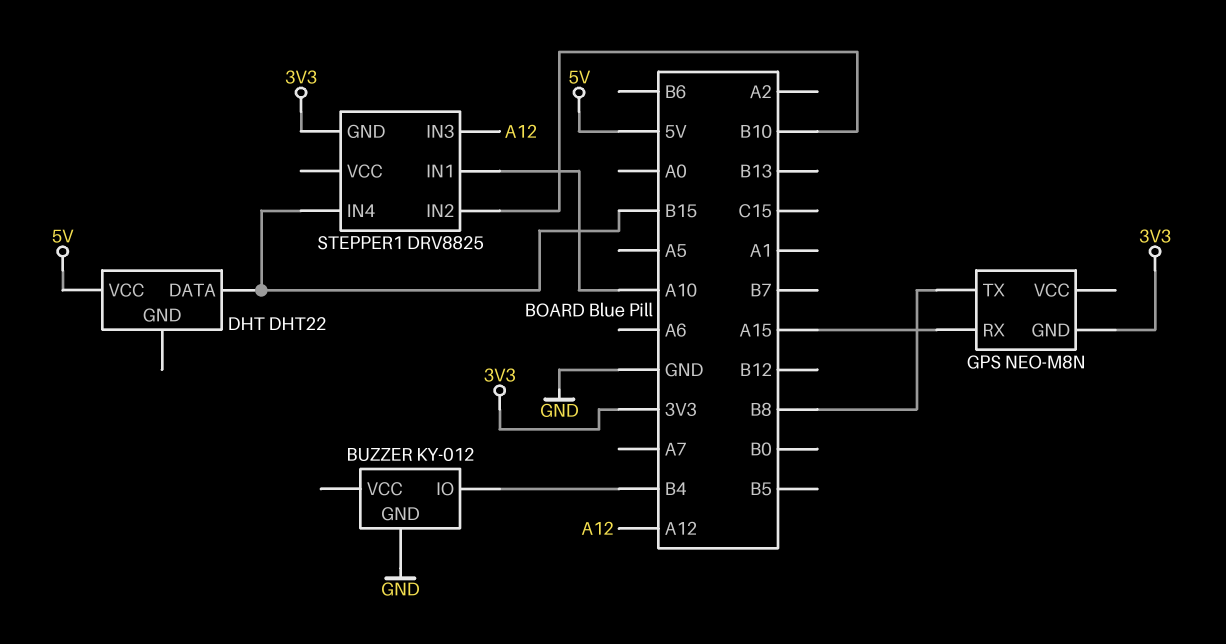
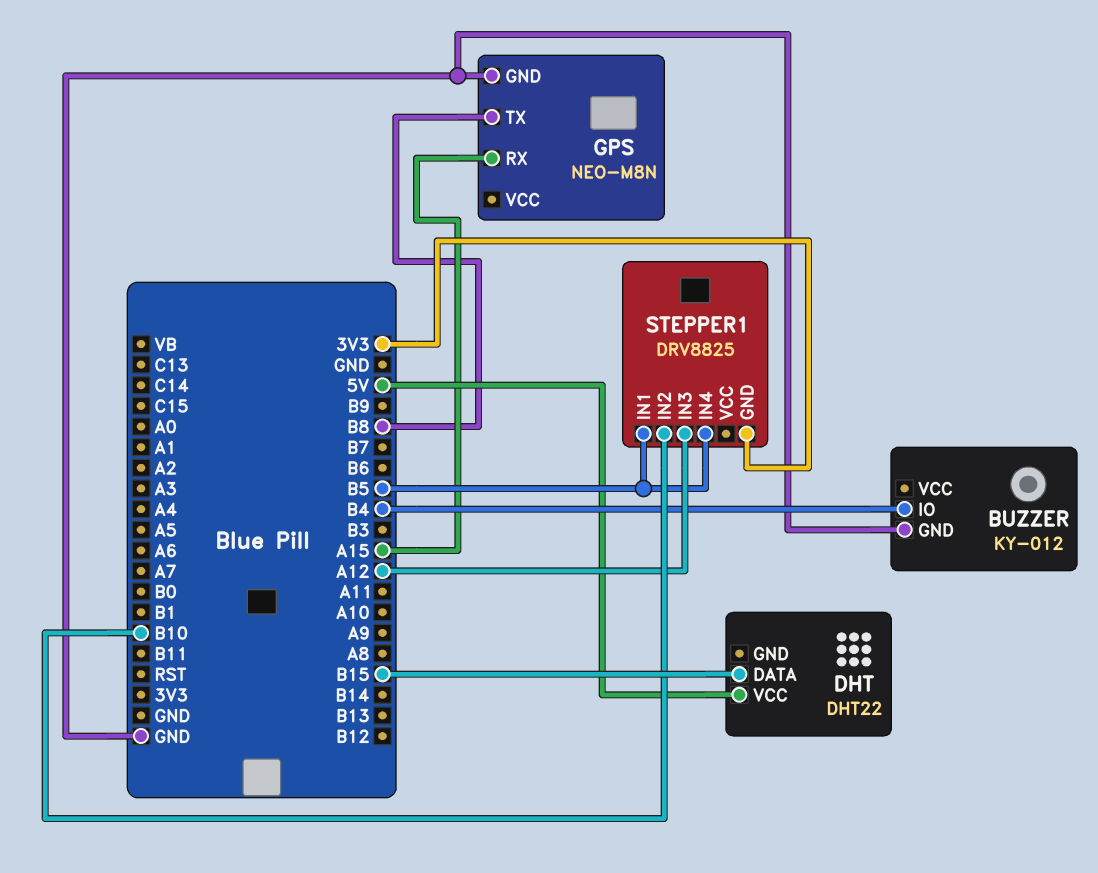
GPS pin GND: 3V3 -> GND
STEPPER1 pin IN1: A10 -> B5
STEPPER1 pin IN4: B15 -> B5

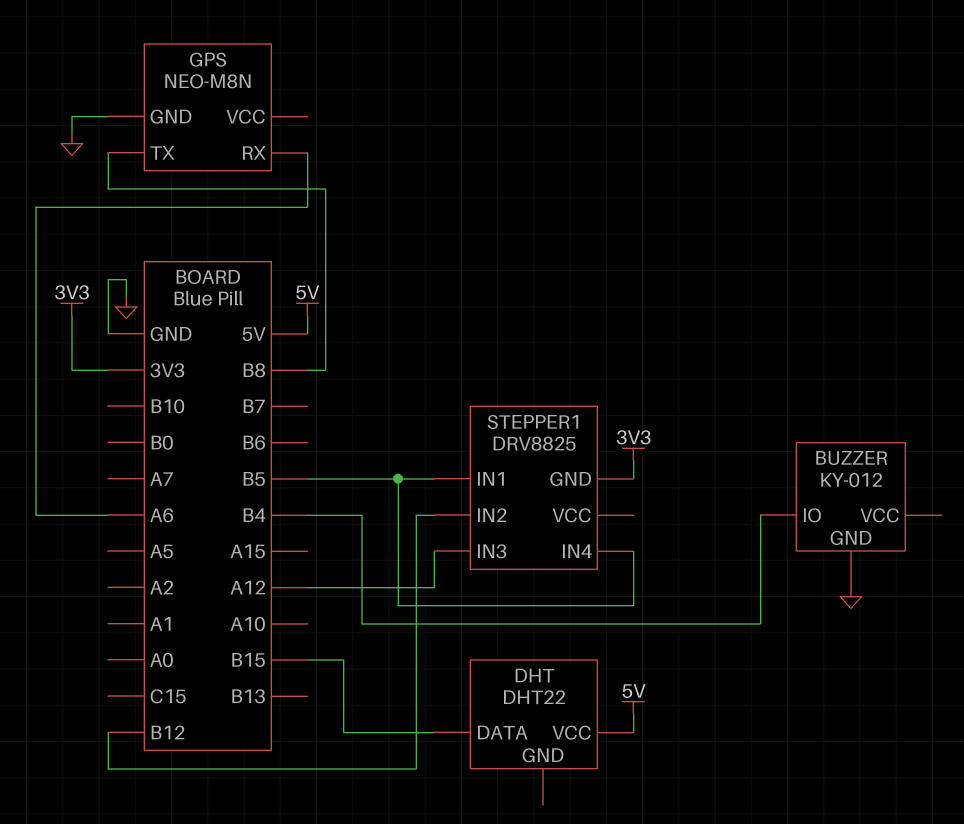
GPS pin RX: A15 -> A6
STEPPER1 pin IN2: B10 -> B12

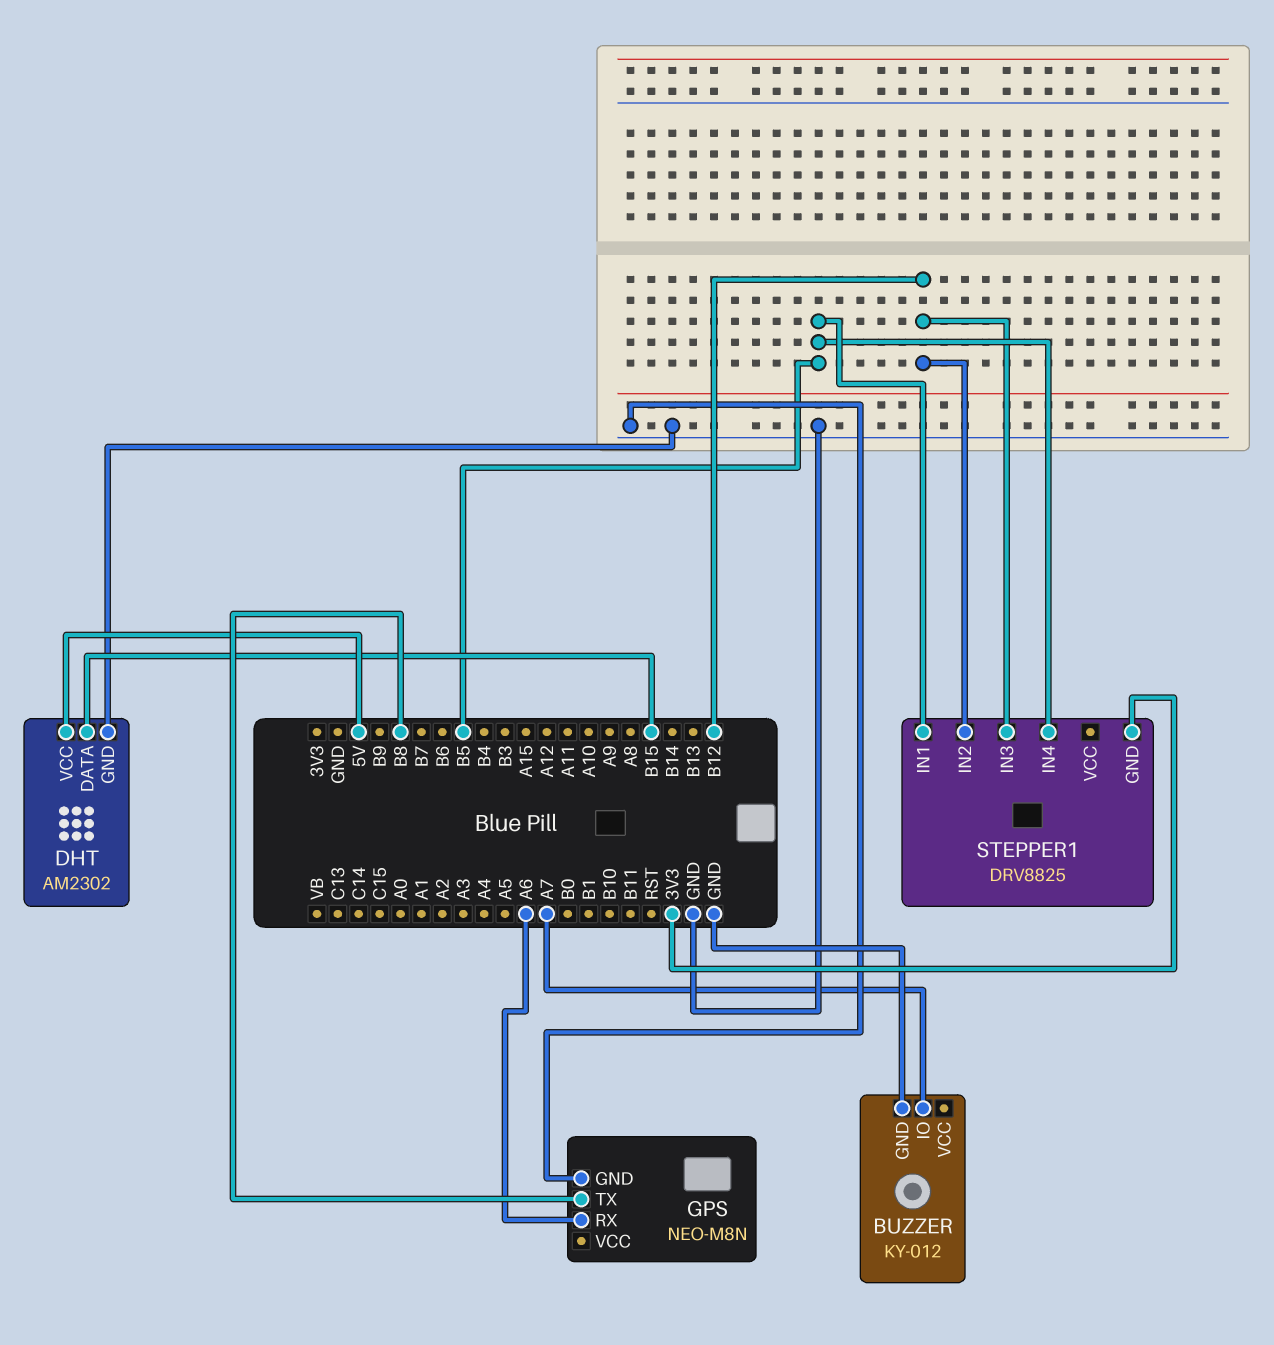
BUZZER pin IO: B4 -> A7
DHT: DHT22 -> AM2302
DHT pin GND: none -> GND
STEPPER1 pin IN3: A12 -> B12

